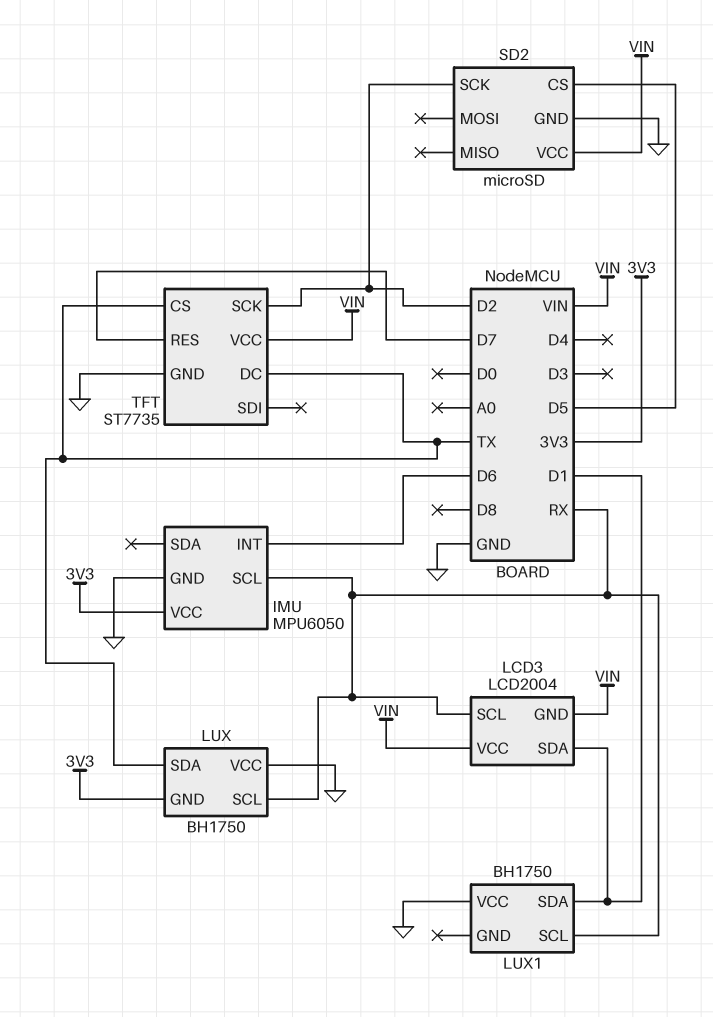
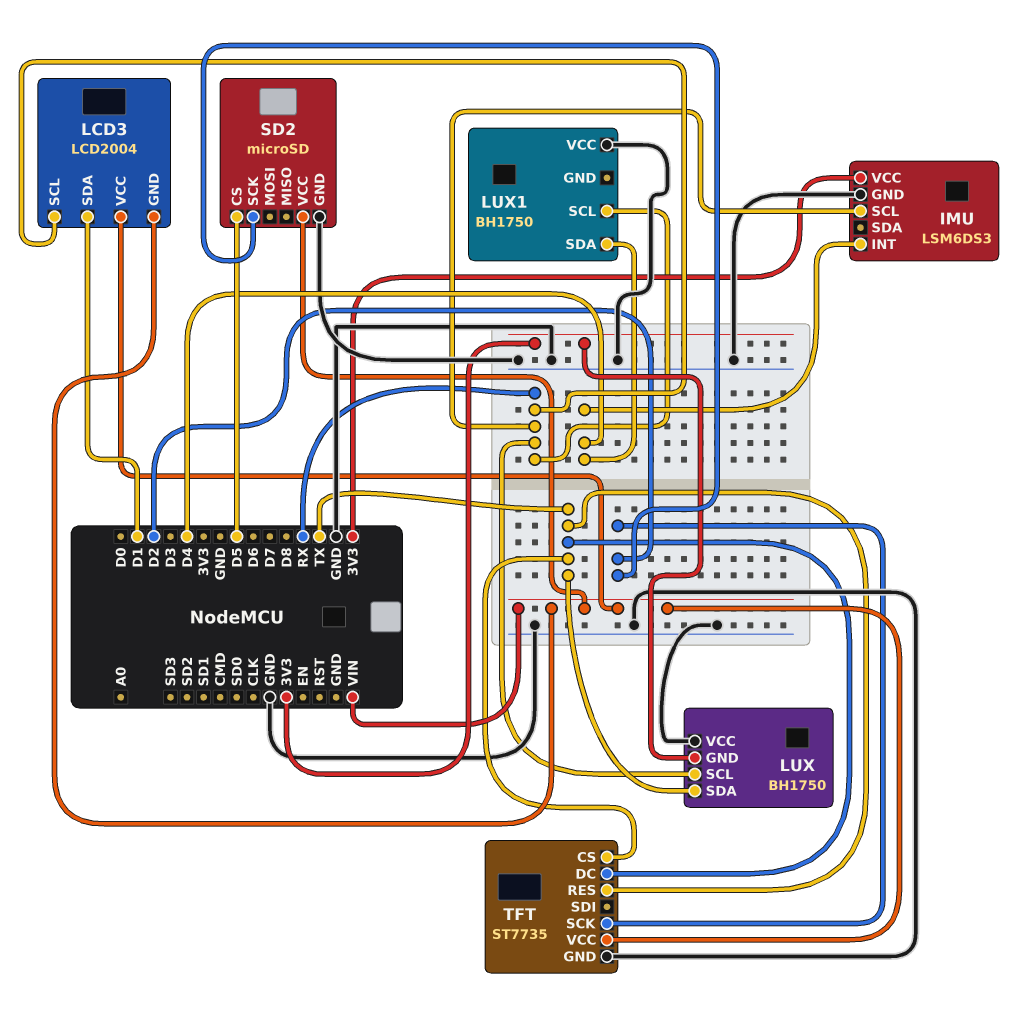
IMU: MPU6050 -> LSM6DS3
IMU pin INT: D6 -> D4
LUX1 pin SDA: D1 -> D4
TFT pin RES: D7 -> TX

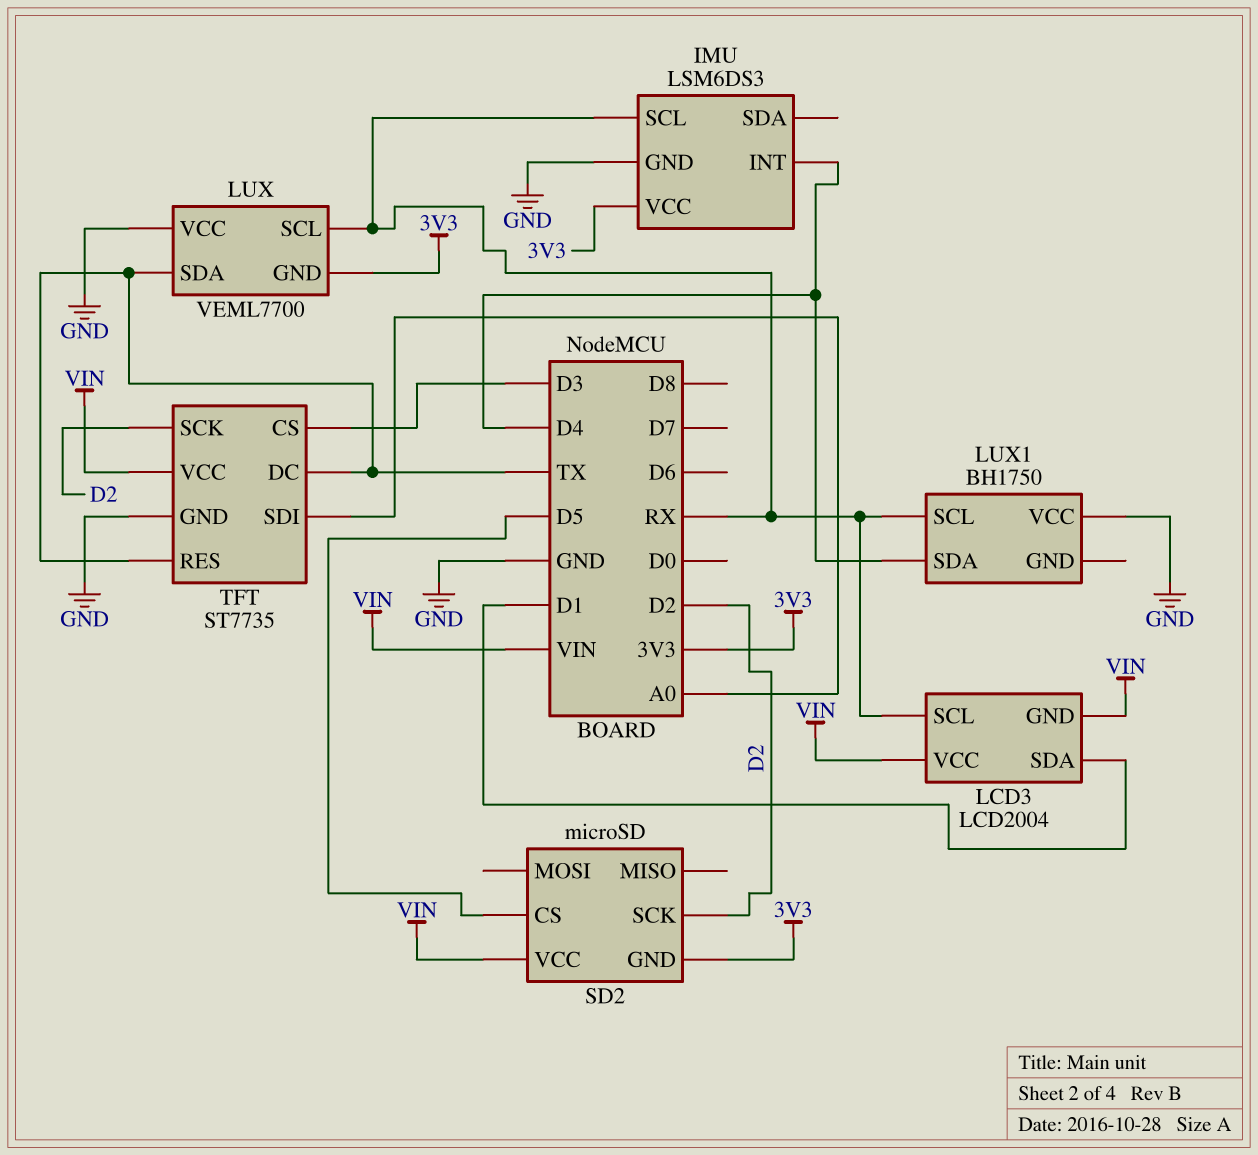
LUX: BH1750 -> VEML7700
SD2 pin GND: GND -> 3V3
TFT pin CS: TX -> D3
TFT pin SDI: none -> A0

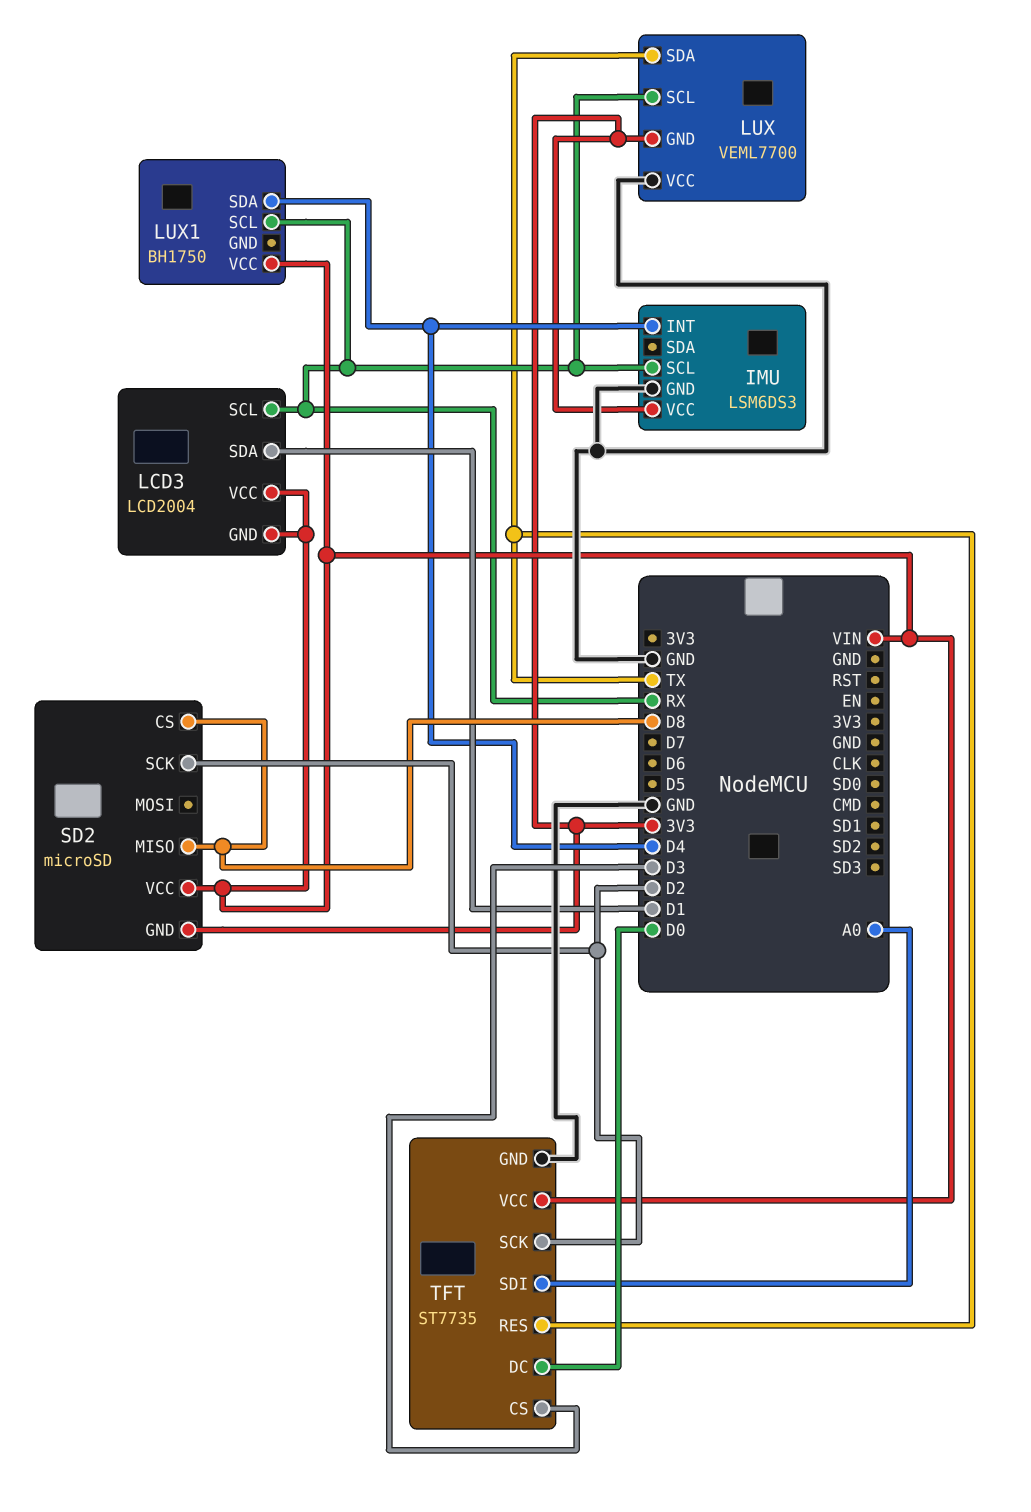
LUX1 pin VCC: GND -> VIN
SD2 pin CS: D5 -> D8
SD2 pin MISO: none -> D8
TFT pin DC: TX -> D0

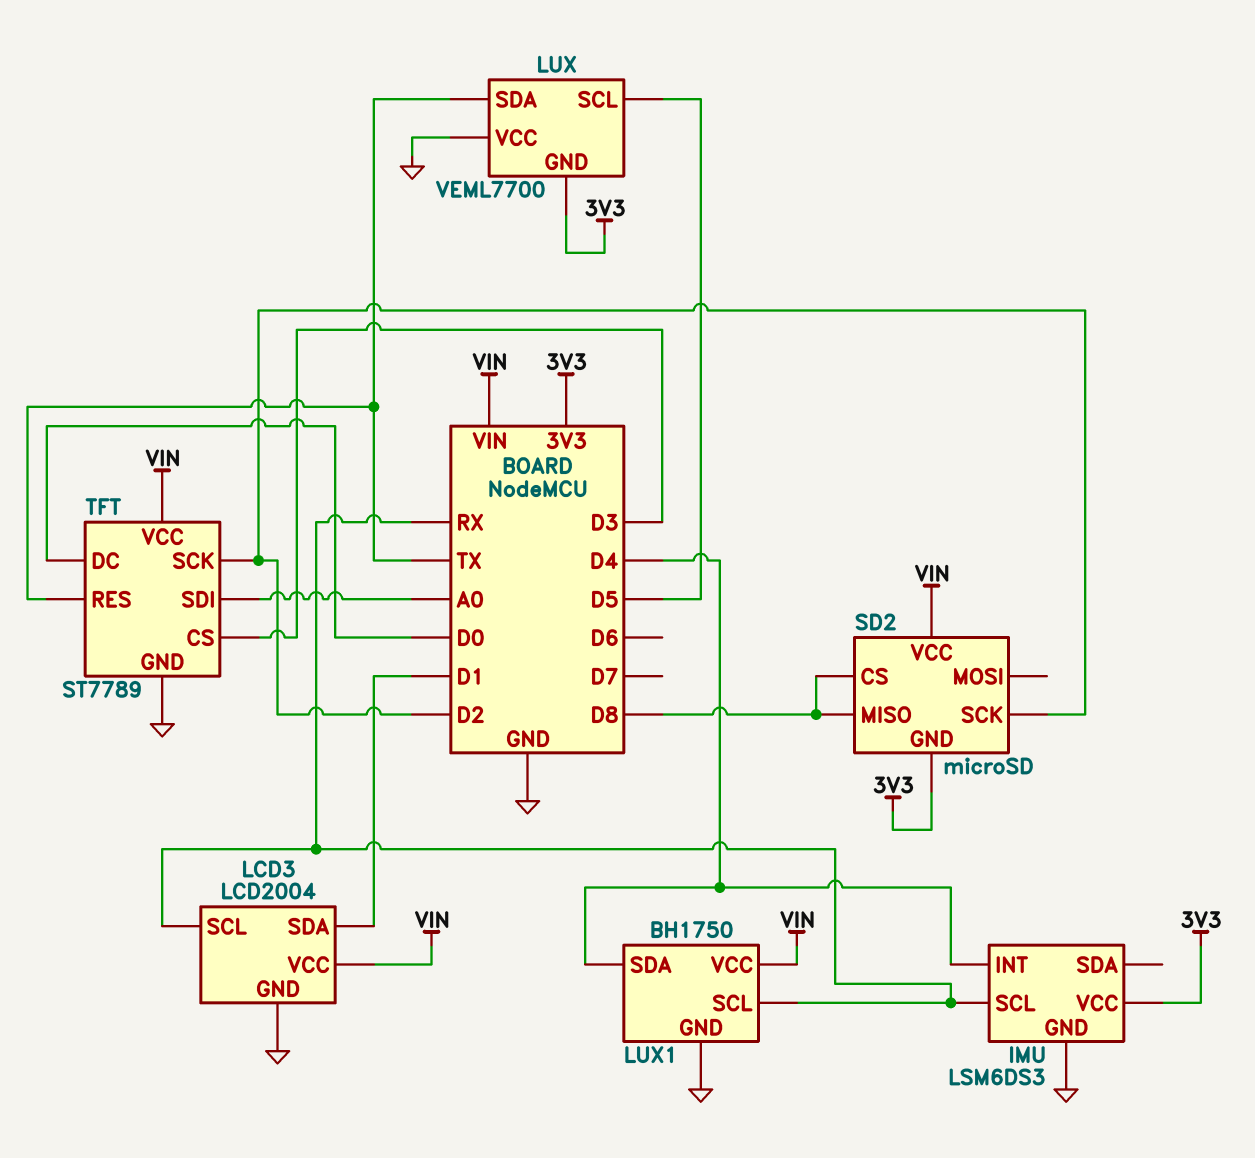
LCD3 pin GND: VIN -> GND
LUX pin SCL: RX -> D5
LUX1 pin GND: none -> GND
TFT: ST7735 -> ST7789

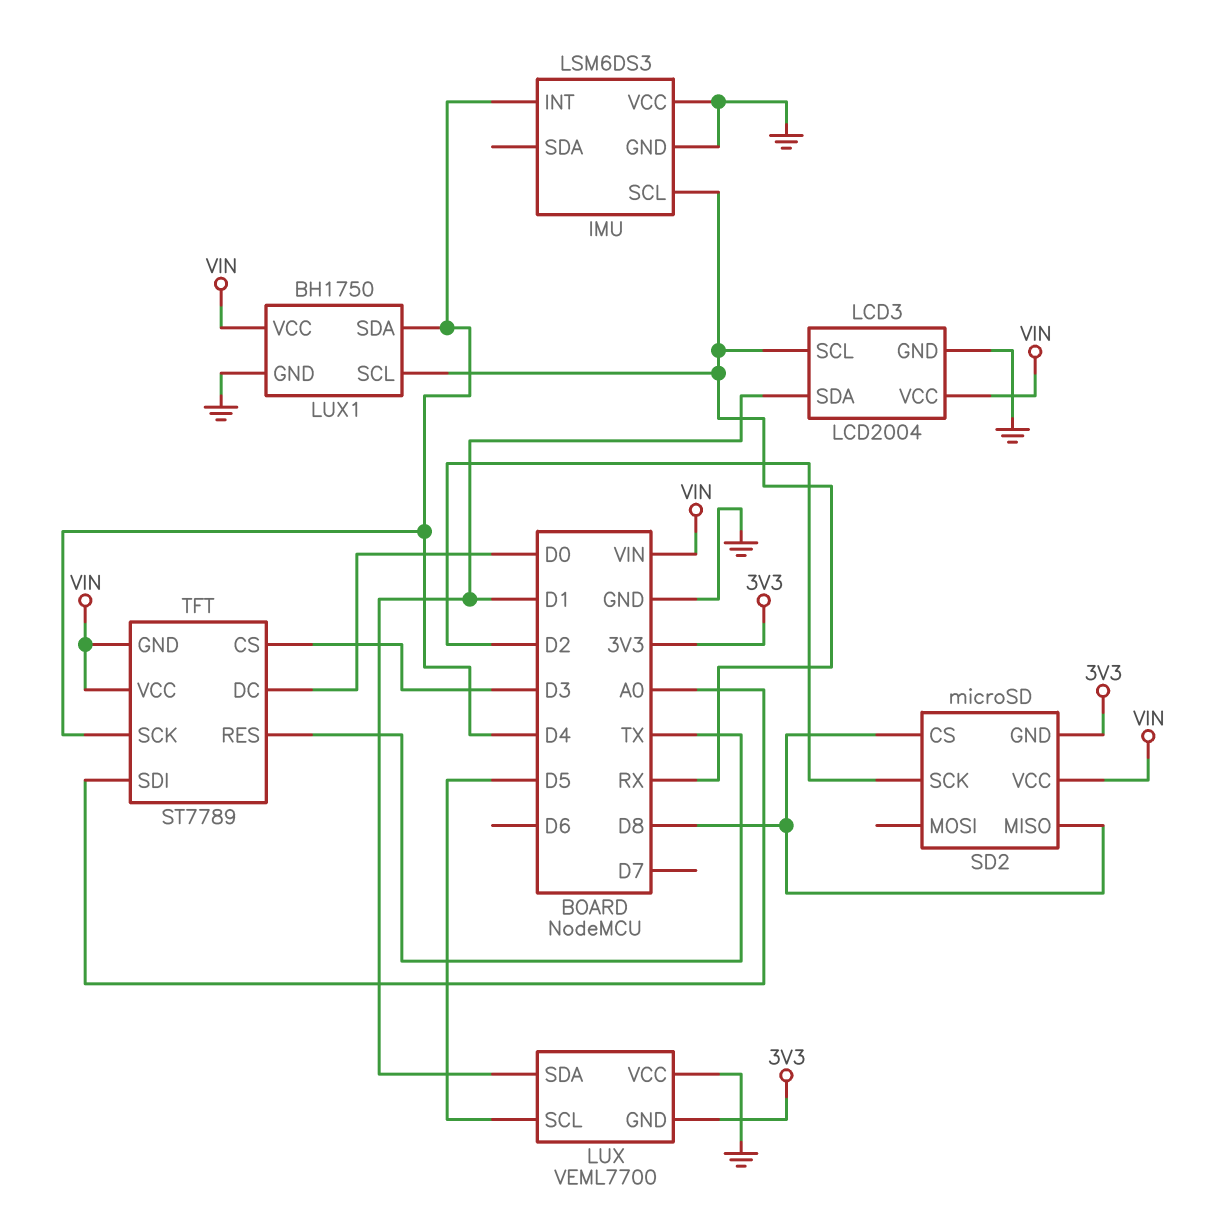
IMU pin VCC: 3V3 -> GND
LUX pin SDA: TX -> D1
TFT pin GND: GND -> VIN
TFT pin SCK: D2 -> D4

